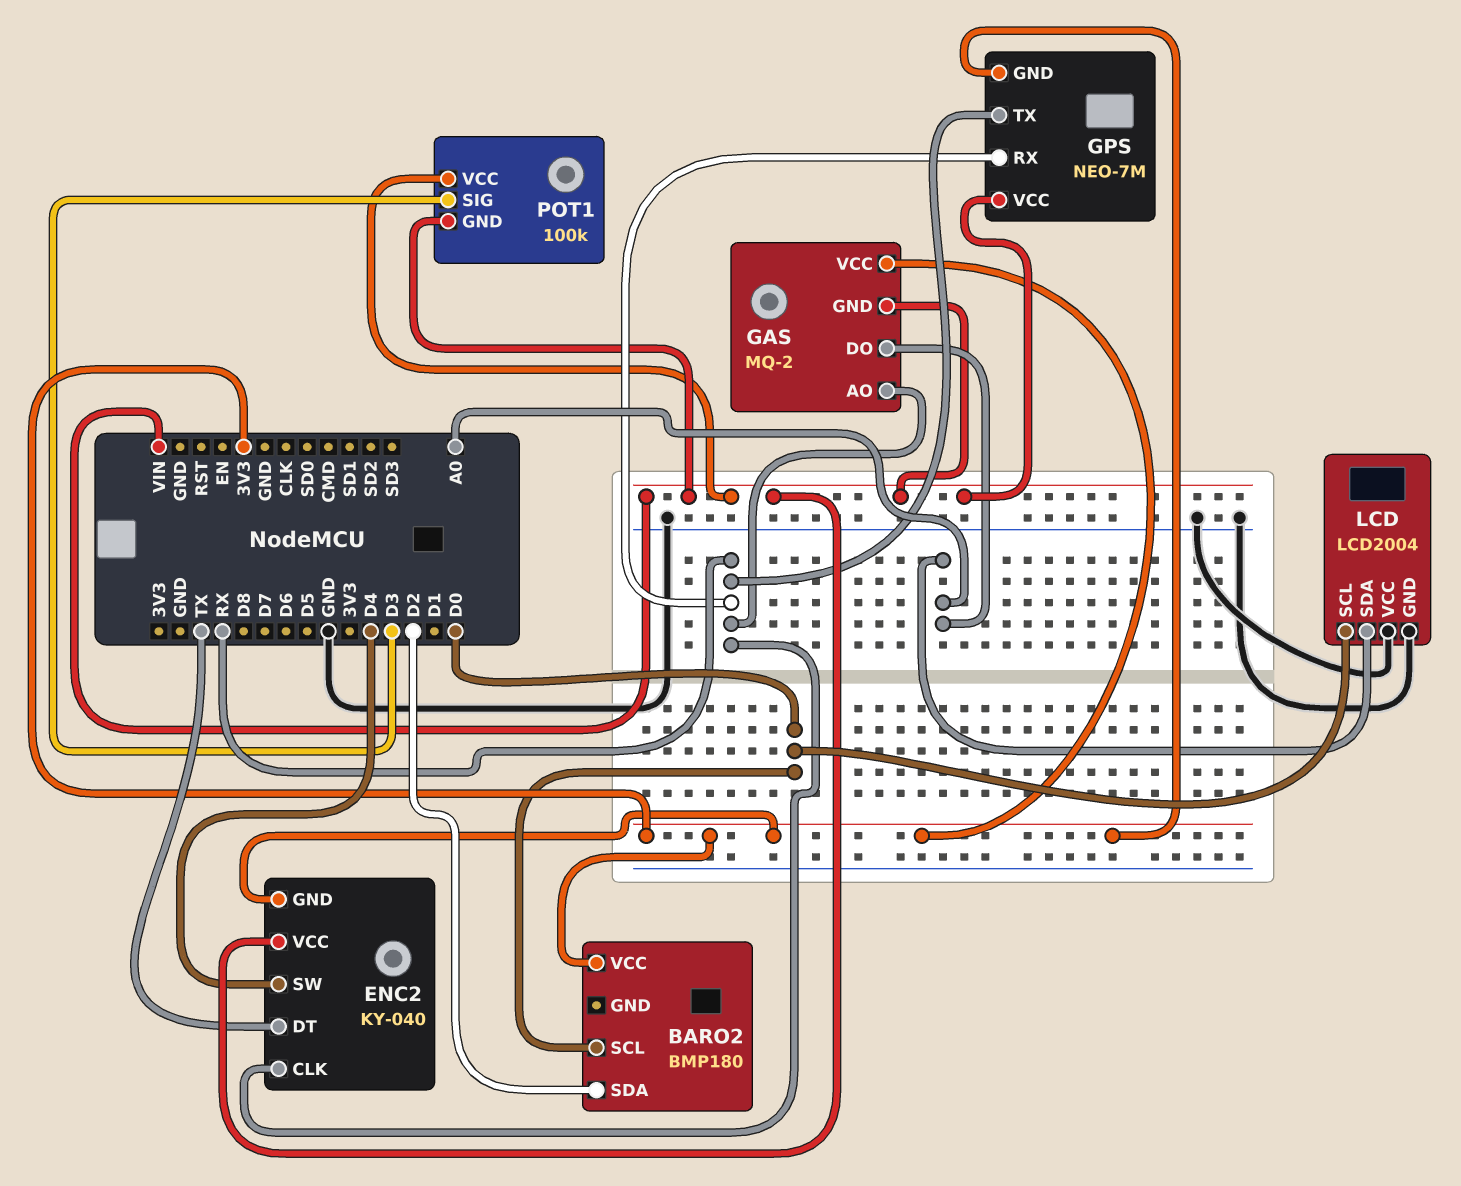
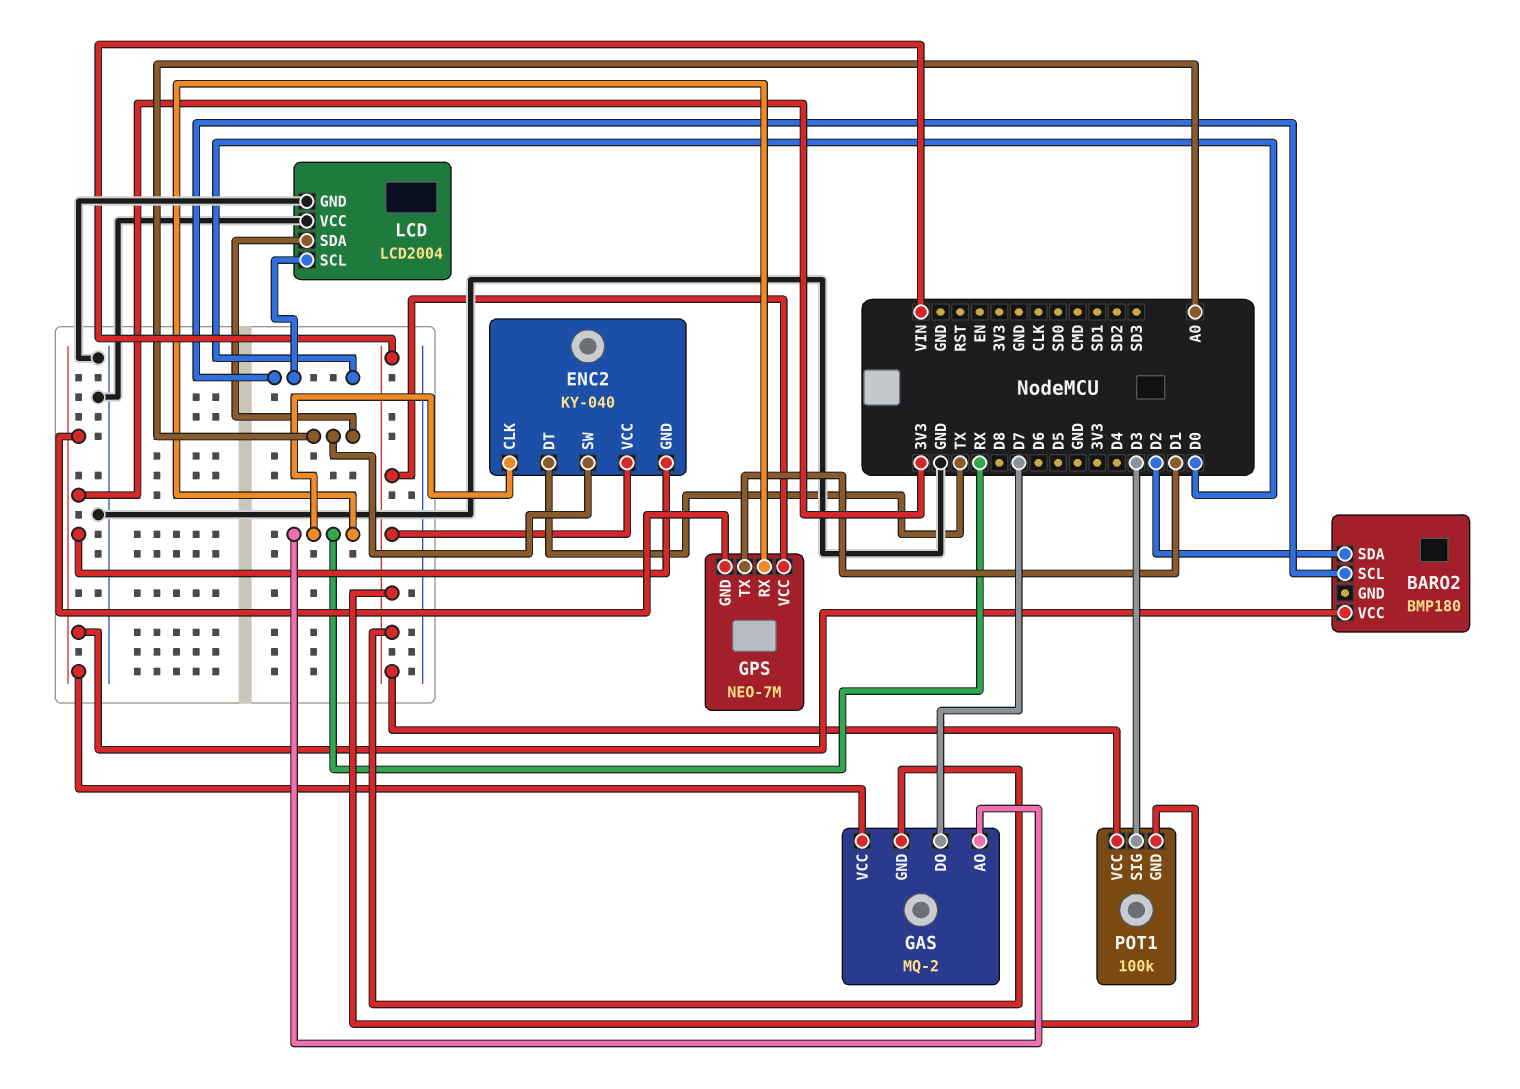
ENC2 pin SW: D4 -> A0
GAS pin DO: A0 -> D7
GPS pin TX: RX -> D1

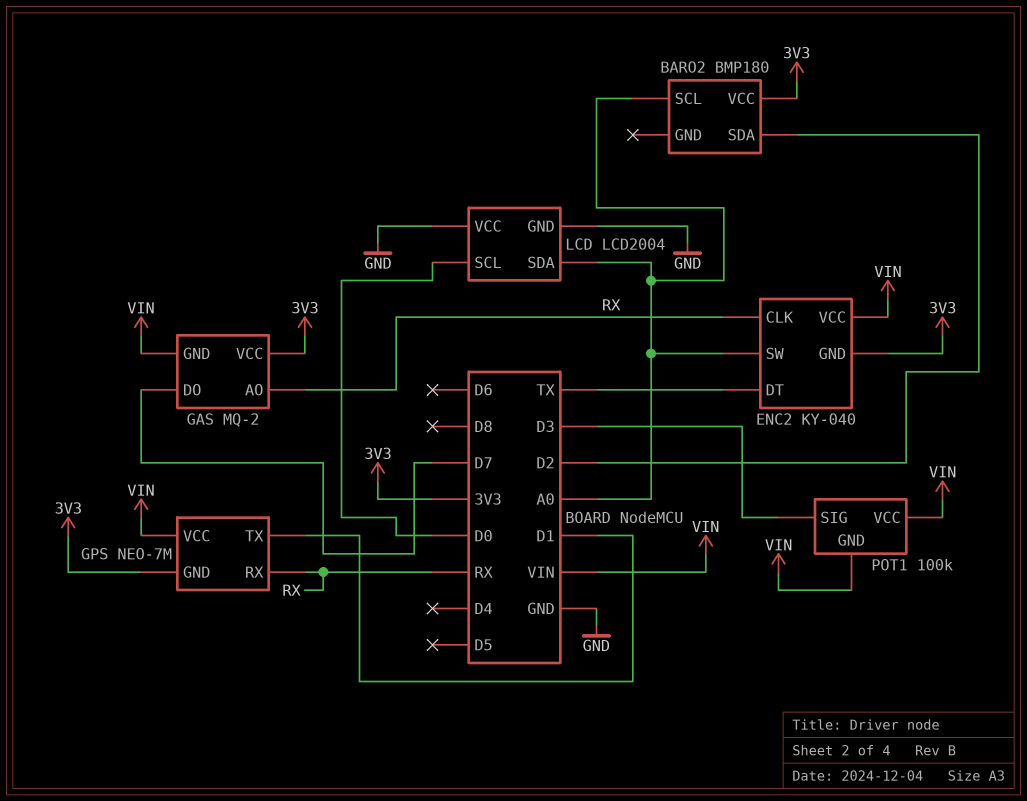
BARO2 pin SCL: D0 -> A0

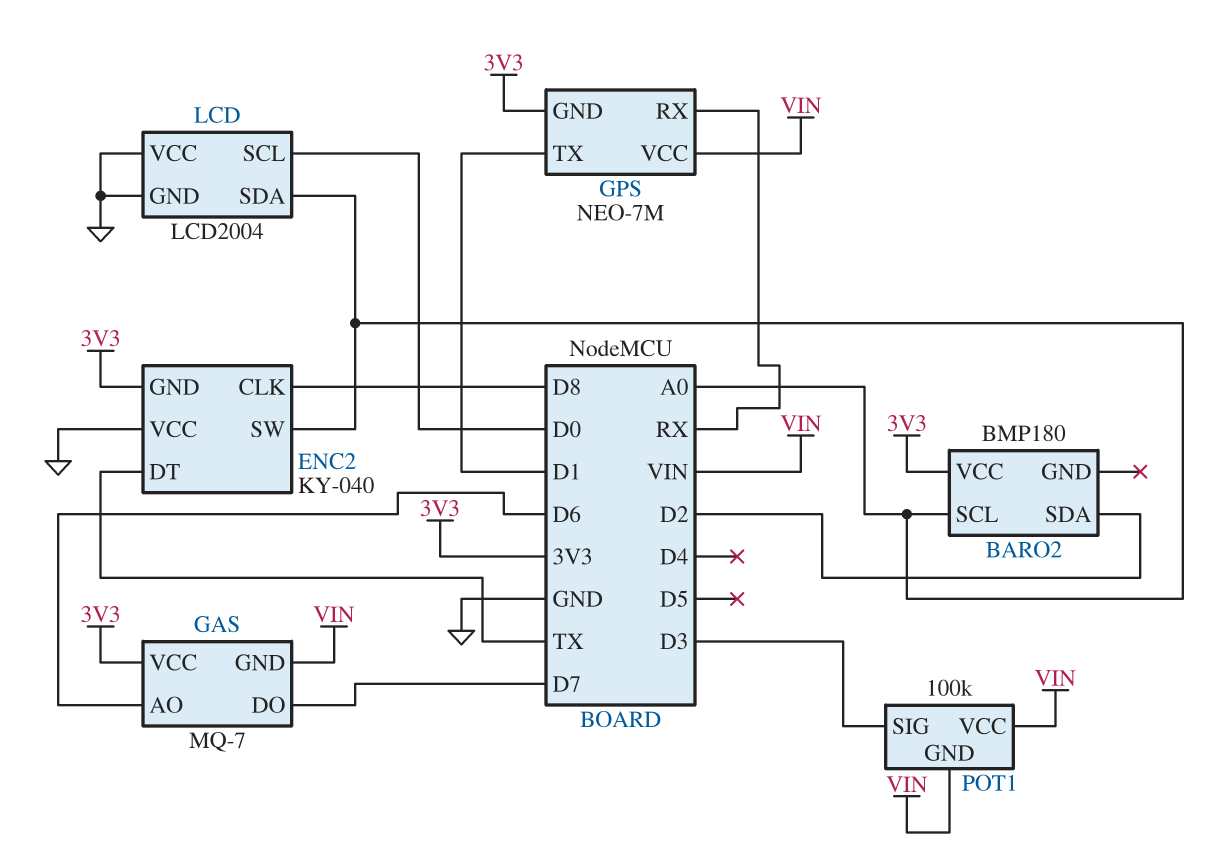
ENC2 pin CLK: RX -> D8
ENC2 pin VCC: VIN -> GND
GAS: MQ-2 -> MQ-7
GAS pin AO: RX -> D6

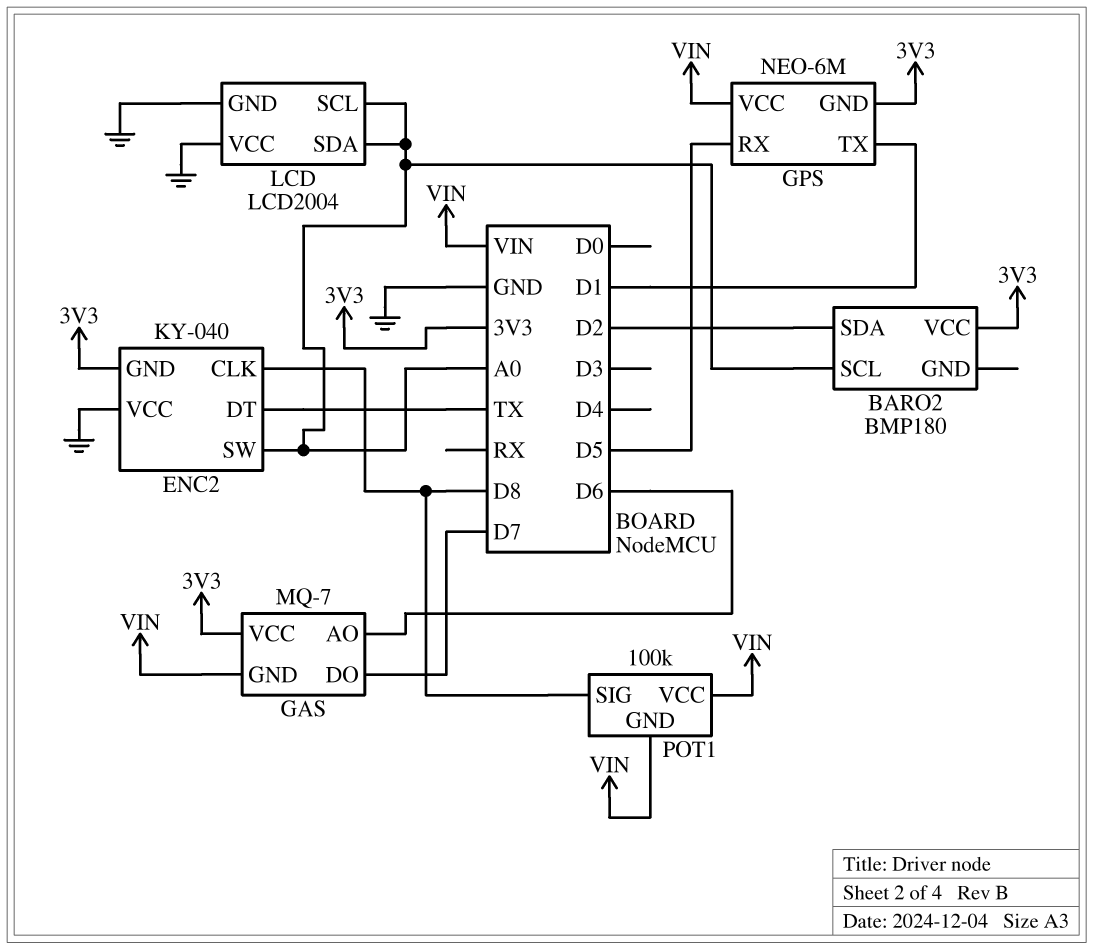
GPS: NEO-7M -> NEO-6M
GPS pin RX: RX -> D5
LCD pin SCL: D0 -> A0
POT1 pin SIG: D3 -> D8

